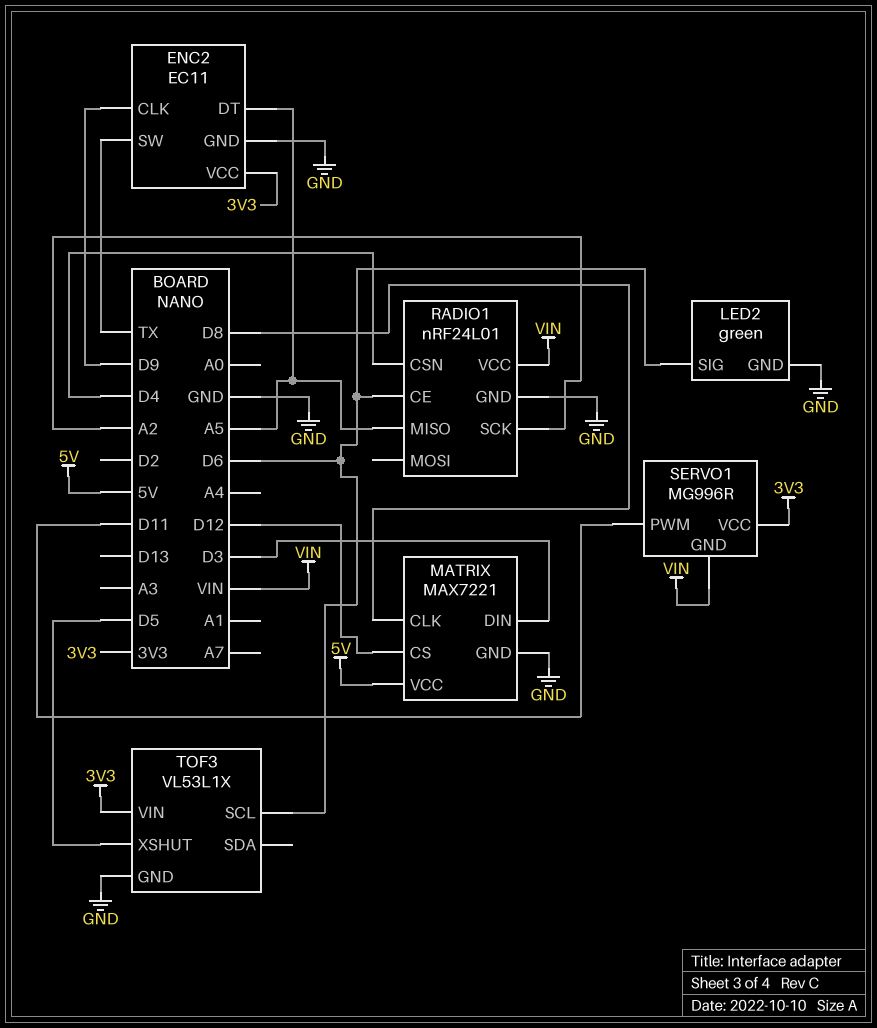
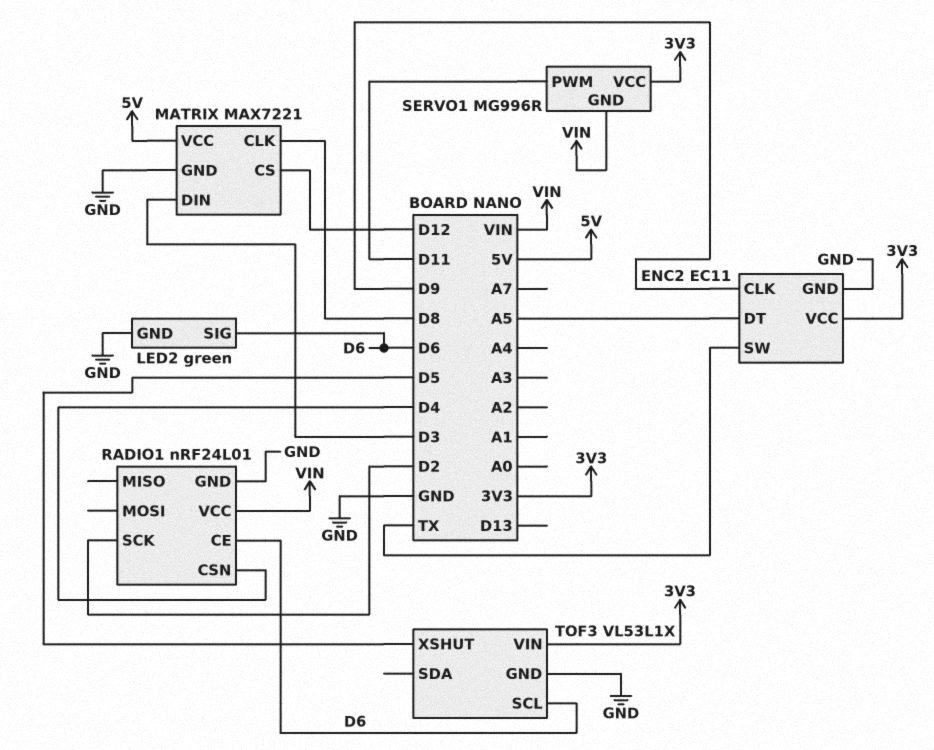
RADIO1 pin MISO: A5 -> none
RADIO1 pin SCK: A2 -> D2

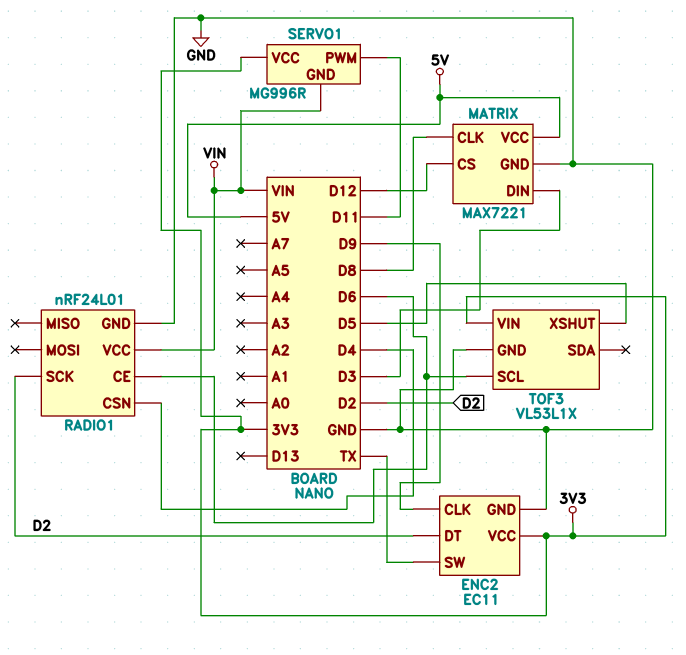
ENC2 pin DT: A5 -> D2
LED2: green -> none
LED2 pin GND: GND -> none
LED2 pin SIG: D6 -> none

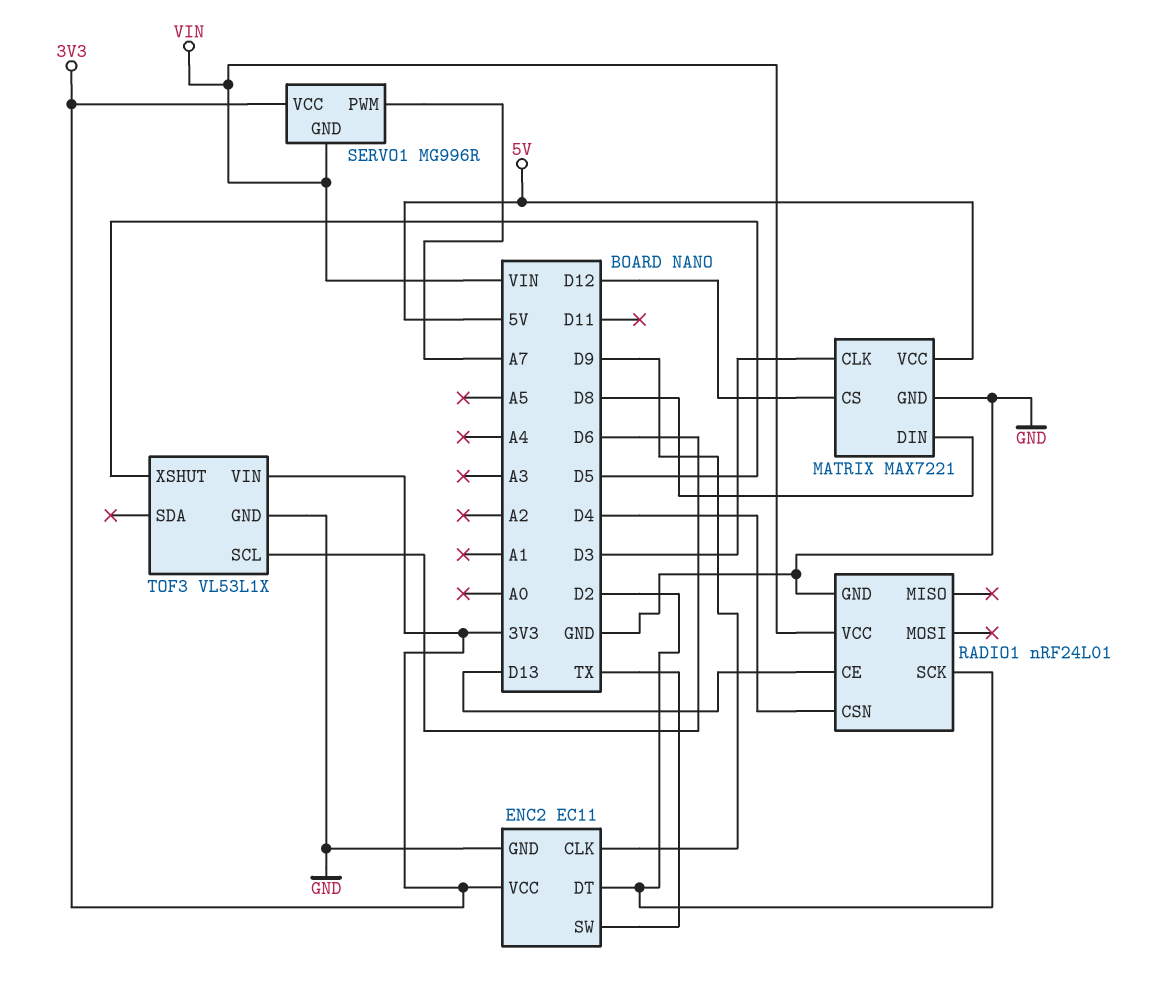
MATRIX pin CLK: D8 -> D3
MATRIX pin DIN: D3 -> D8
RADIO1 pin CE: D6 -> D13
SERVO1 pin PWM: D11 -> A7

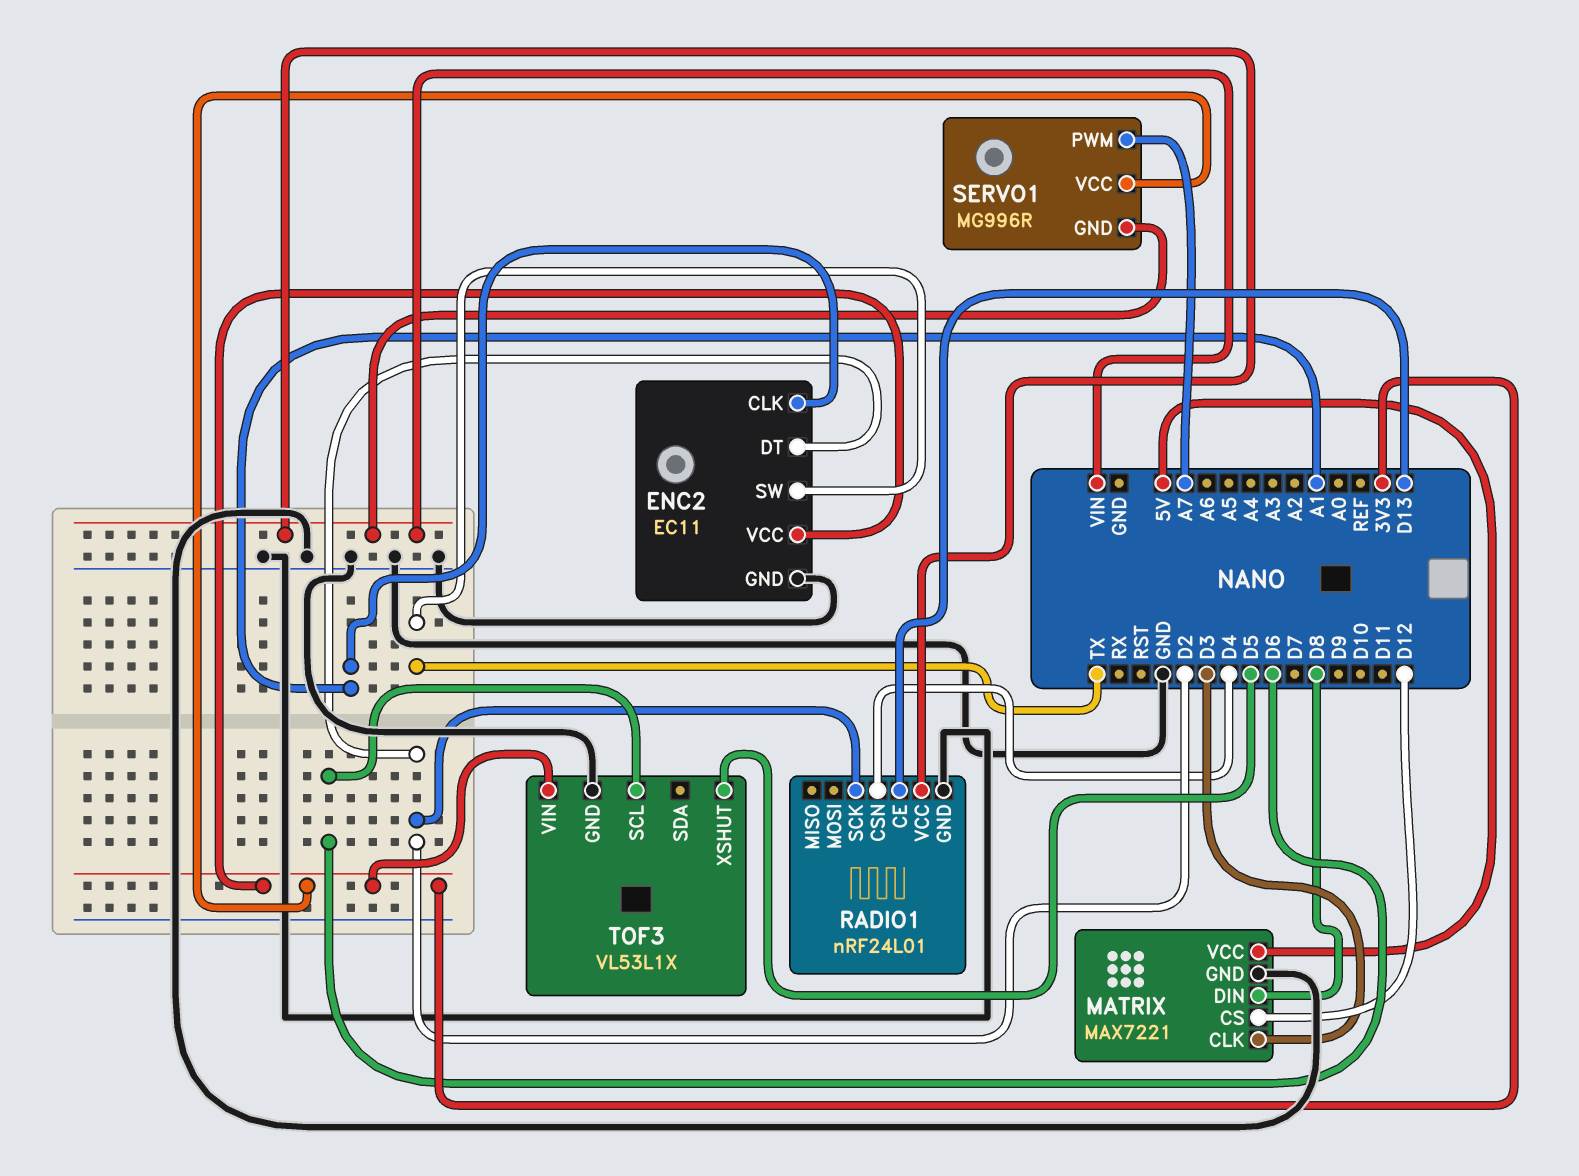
ENC2 pin CLK: D9 -> A1

